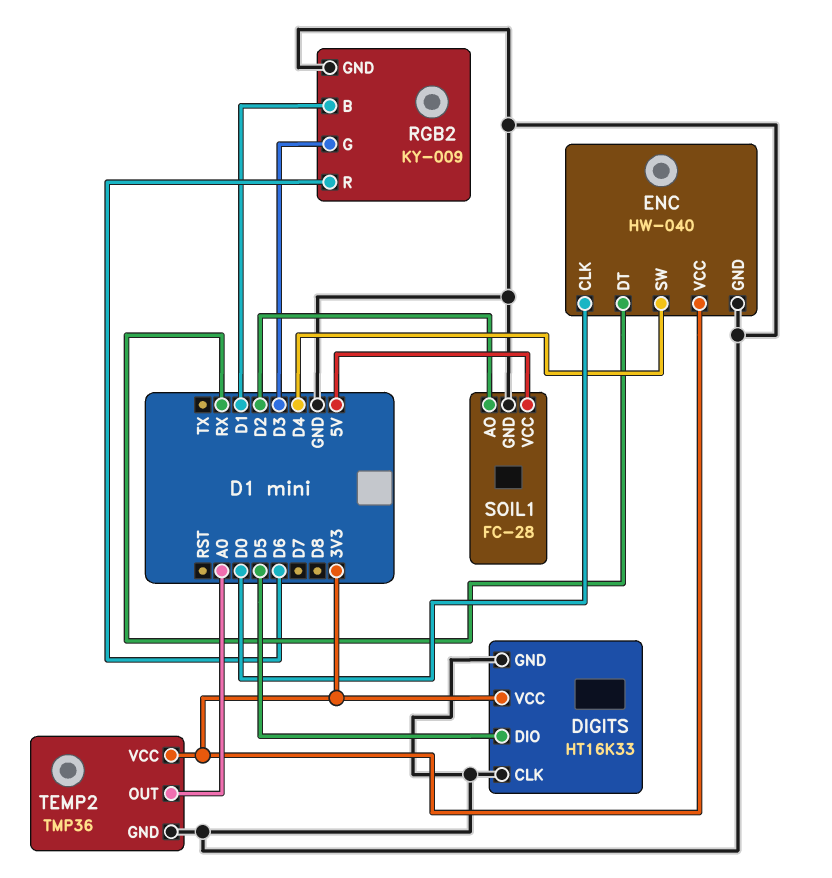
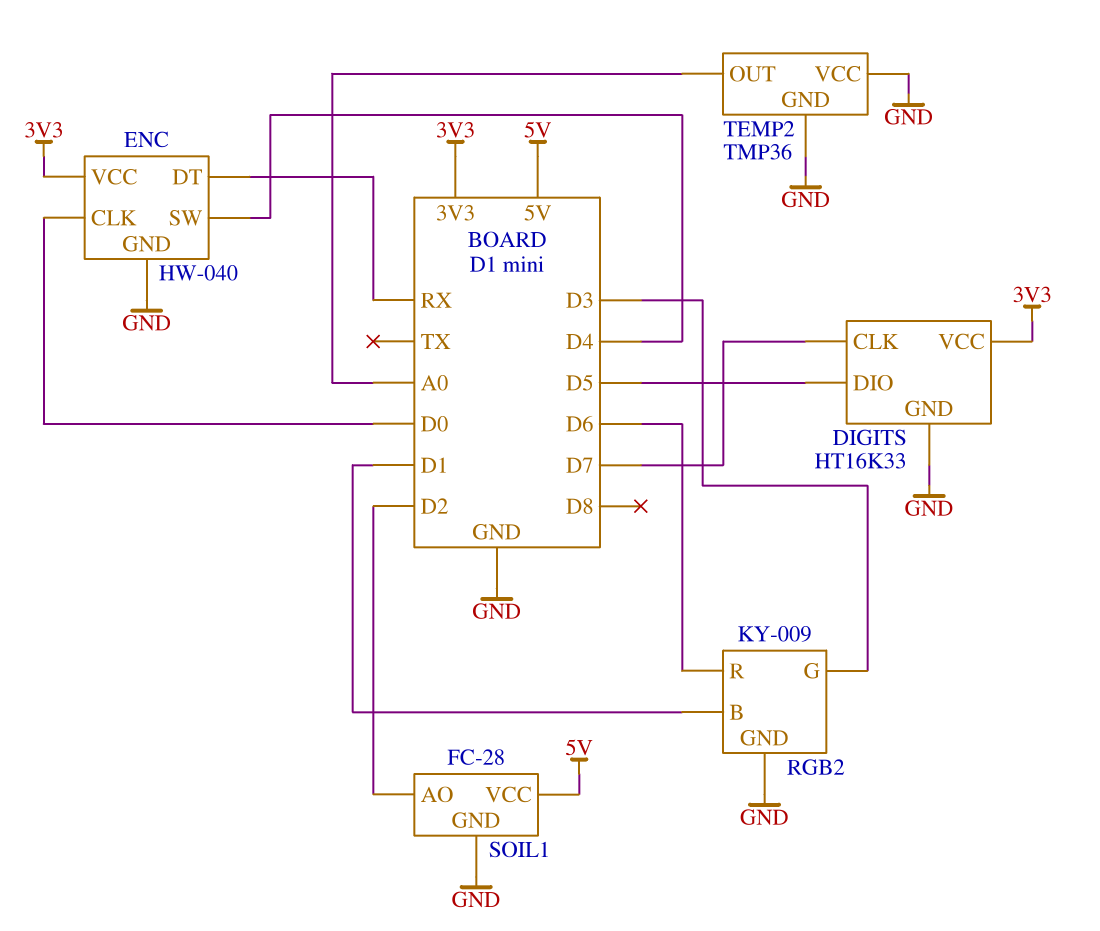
DIGITS pin CLK: GND -> D7
TEMP2 pin VCC: 3V3 -> GND

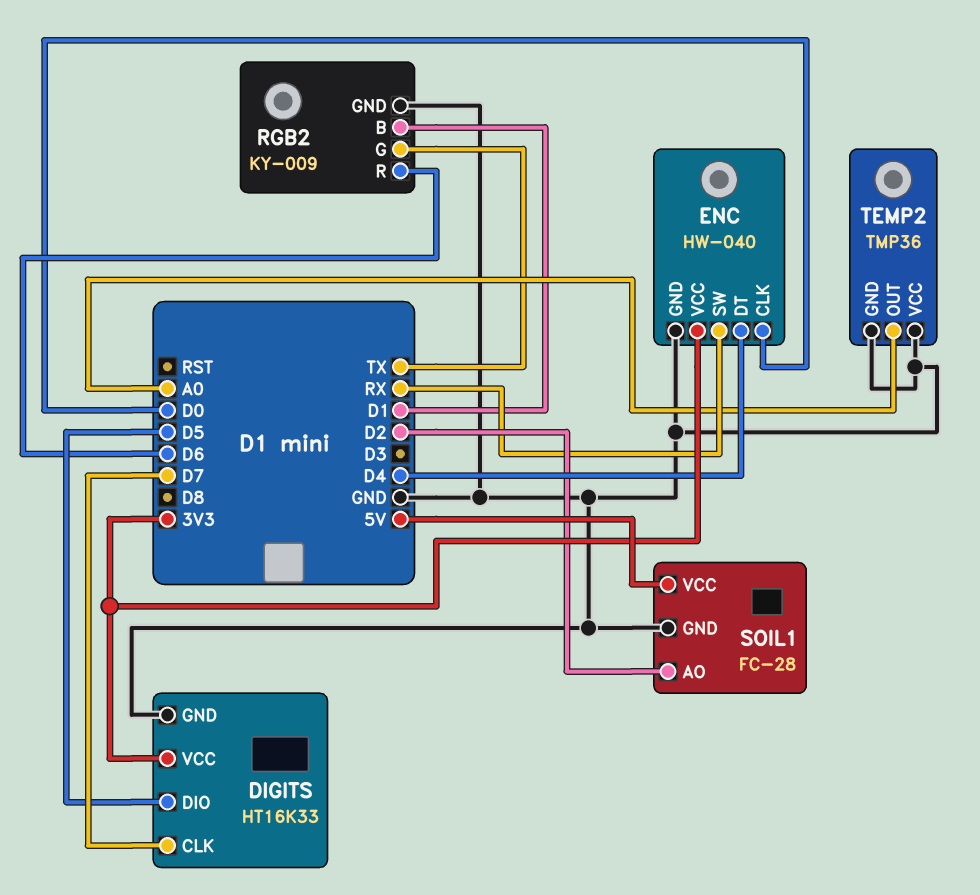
ENC pin DT: RX -> D4
ENC pin SW: D4 -> RX
RGB2 pin G: D3 -> TX

